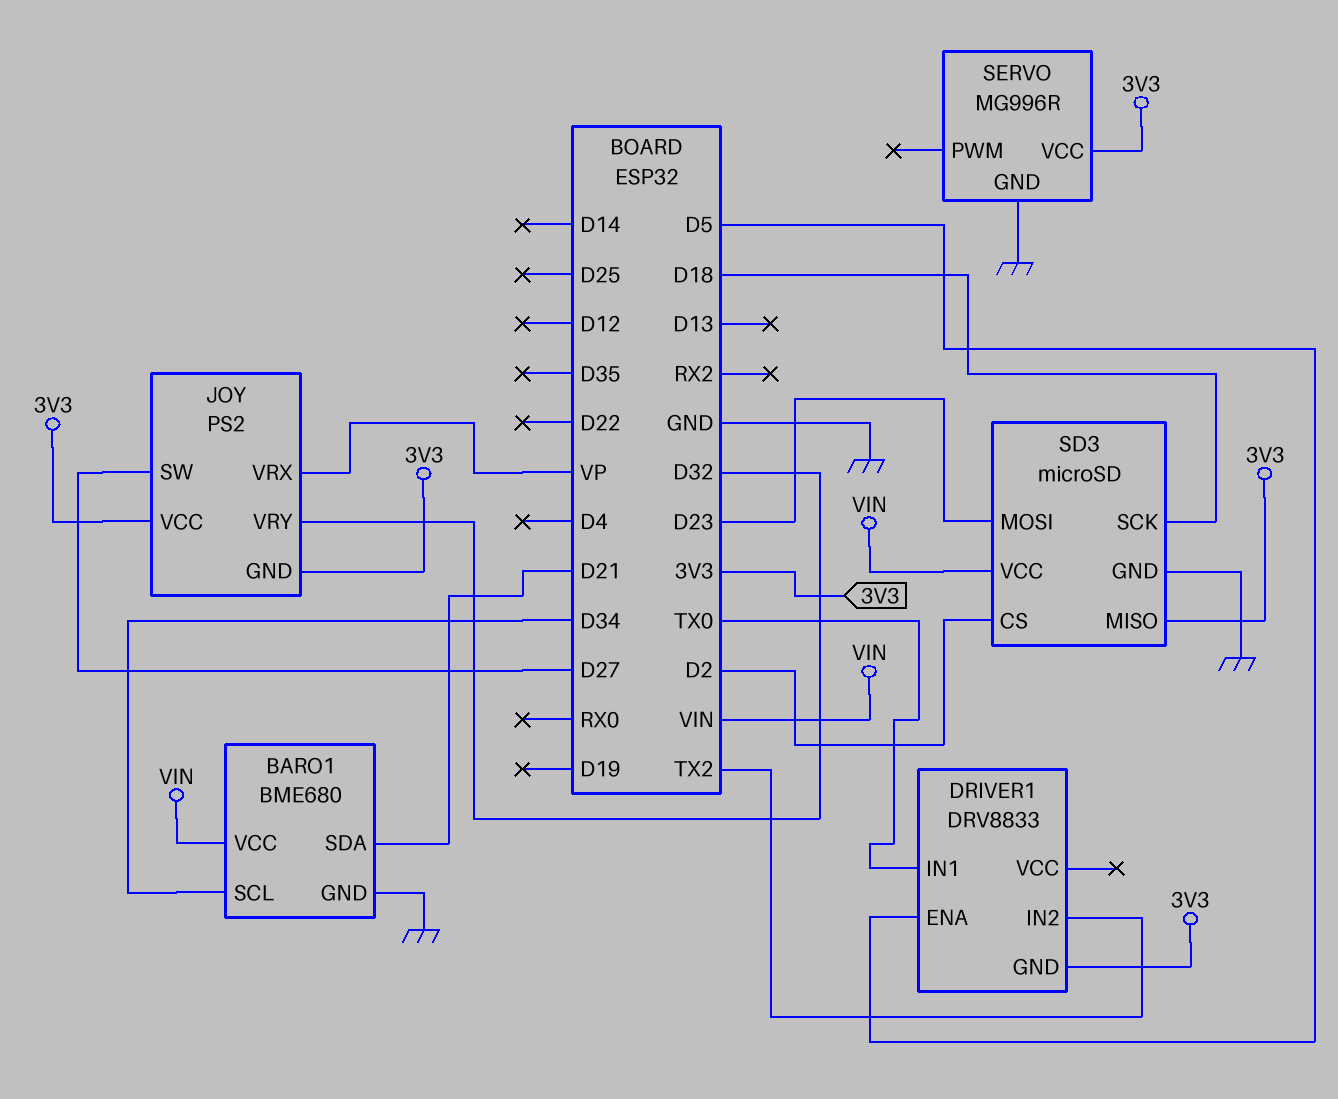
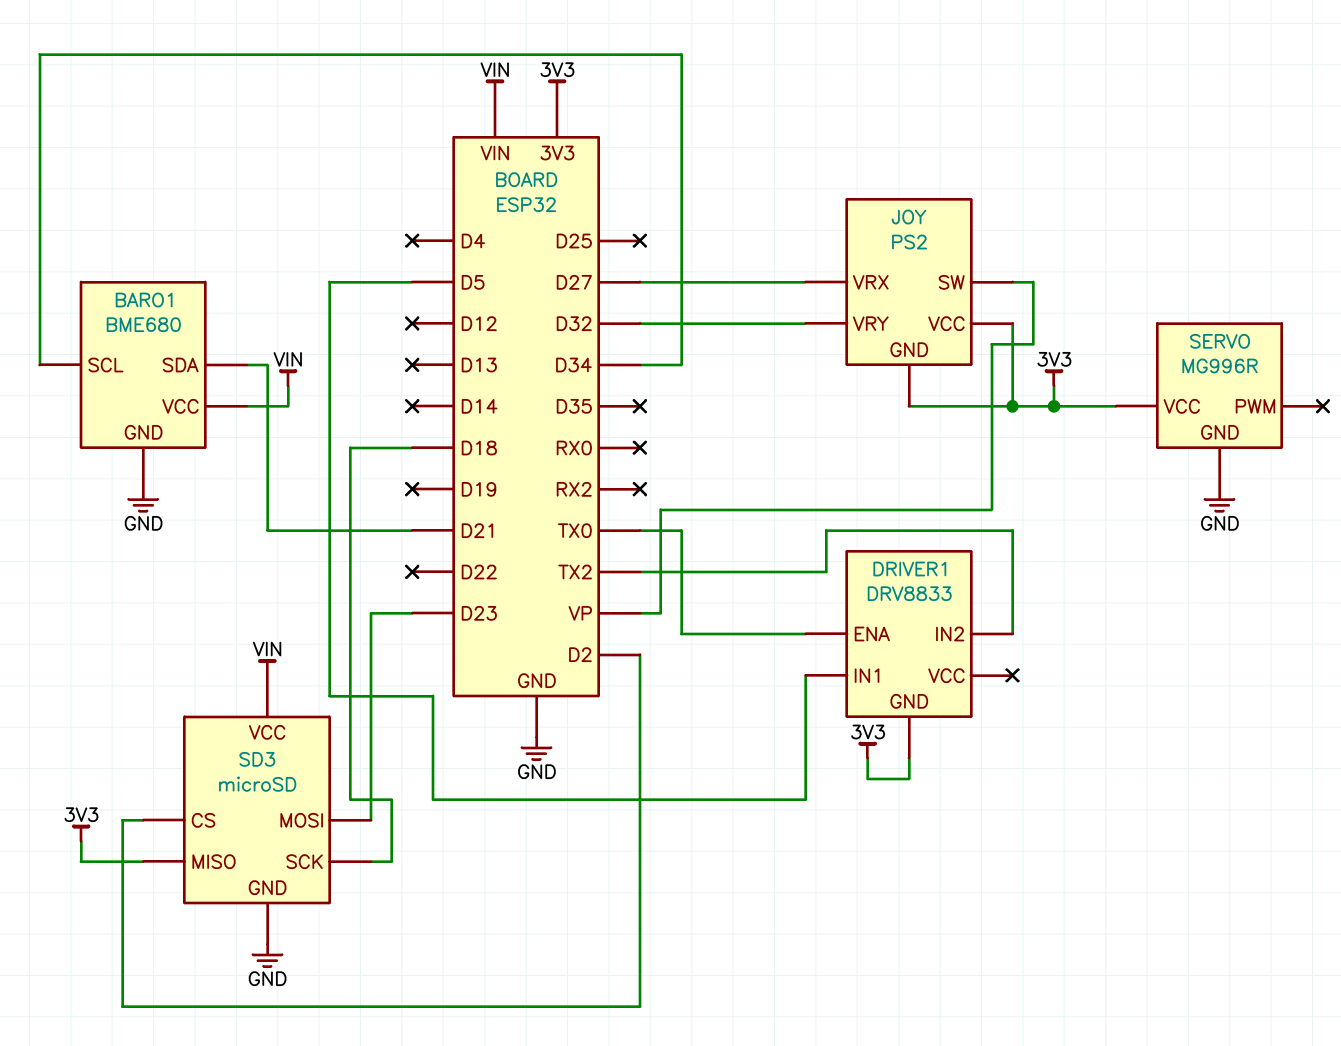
DRIVER1 pin ENA: D5 -> TX0
DRIVER1 pin IN1: TX0 -> D5
JOY pin SW: D27 -> VP
JOY pin VRX: VP -> D27

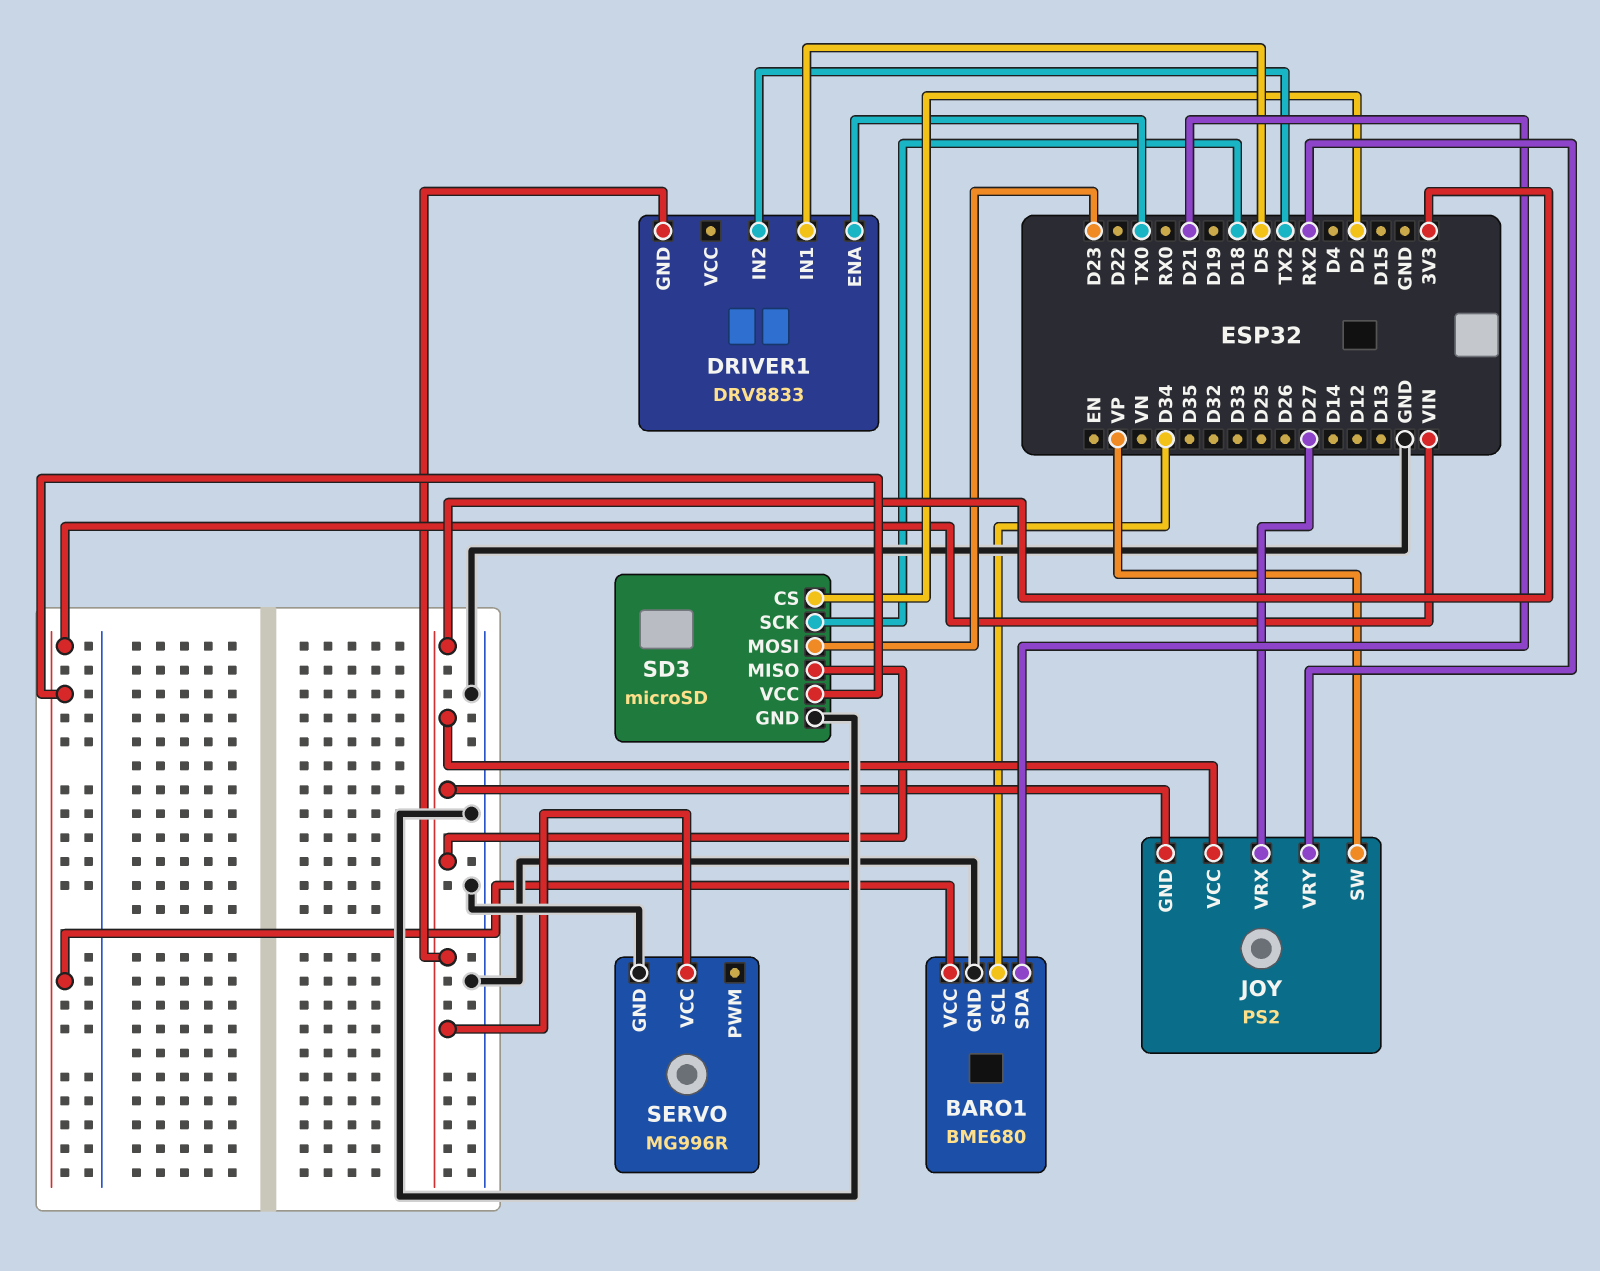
JOY pin VRY: D32 -> RX2

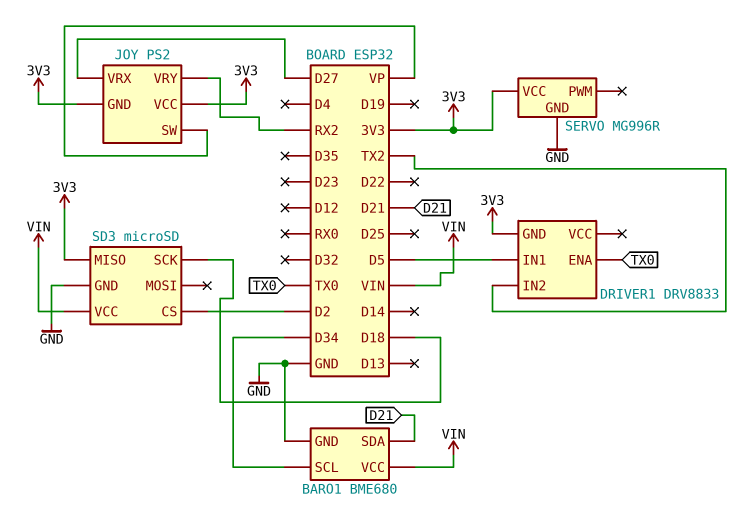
SD3 pin MOSI: D23 -> none

